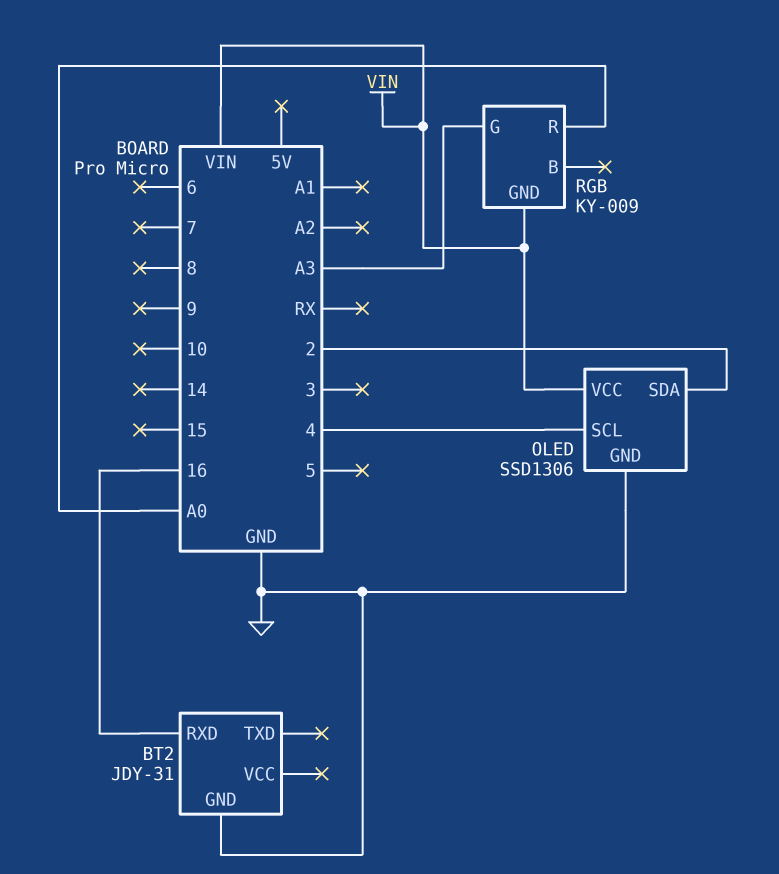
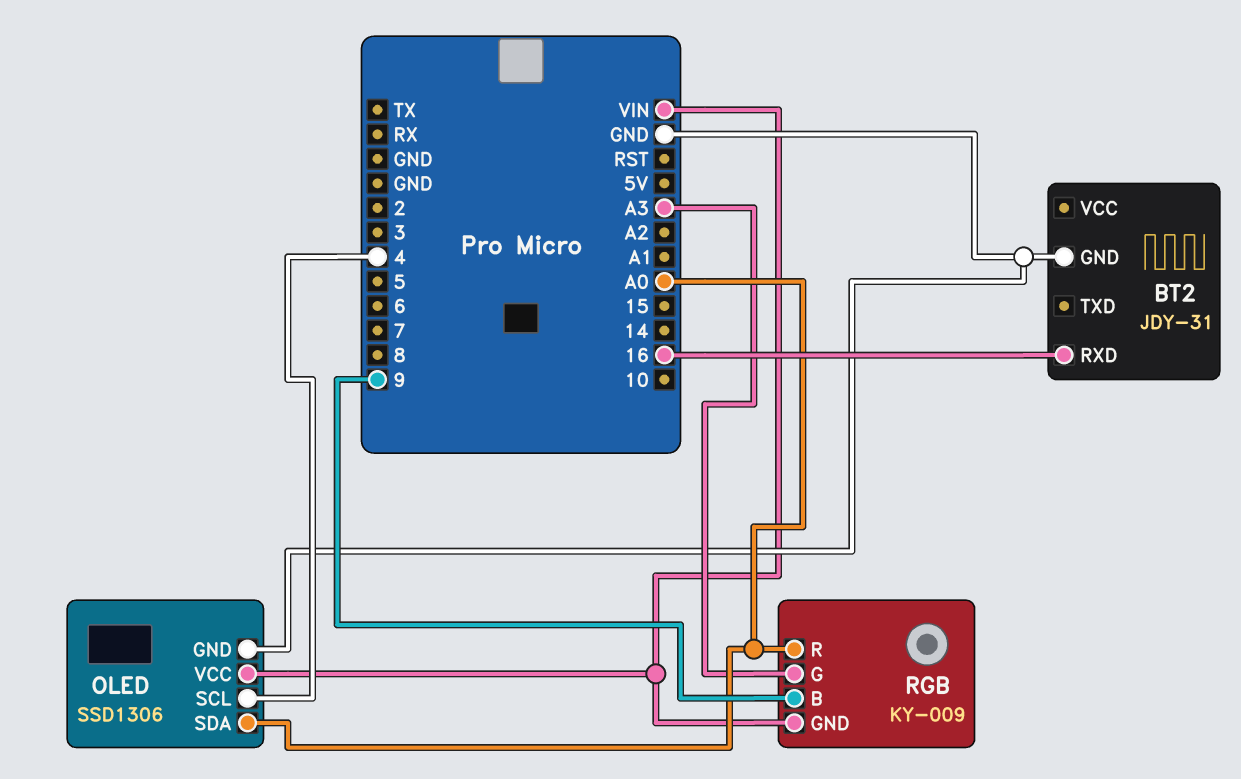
OLED pin SDA: 2 -> A0
RGB pin B: none -> 9

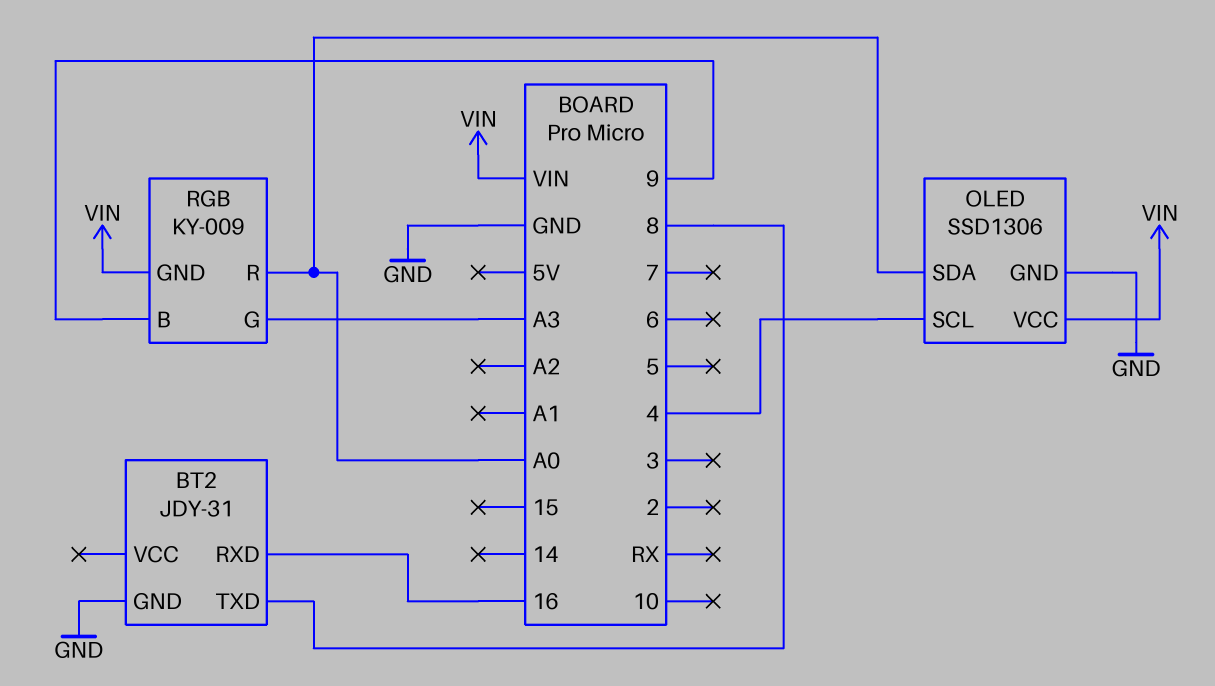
BT2 pin TXD: none -> 8

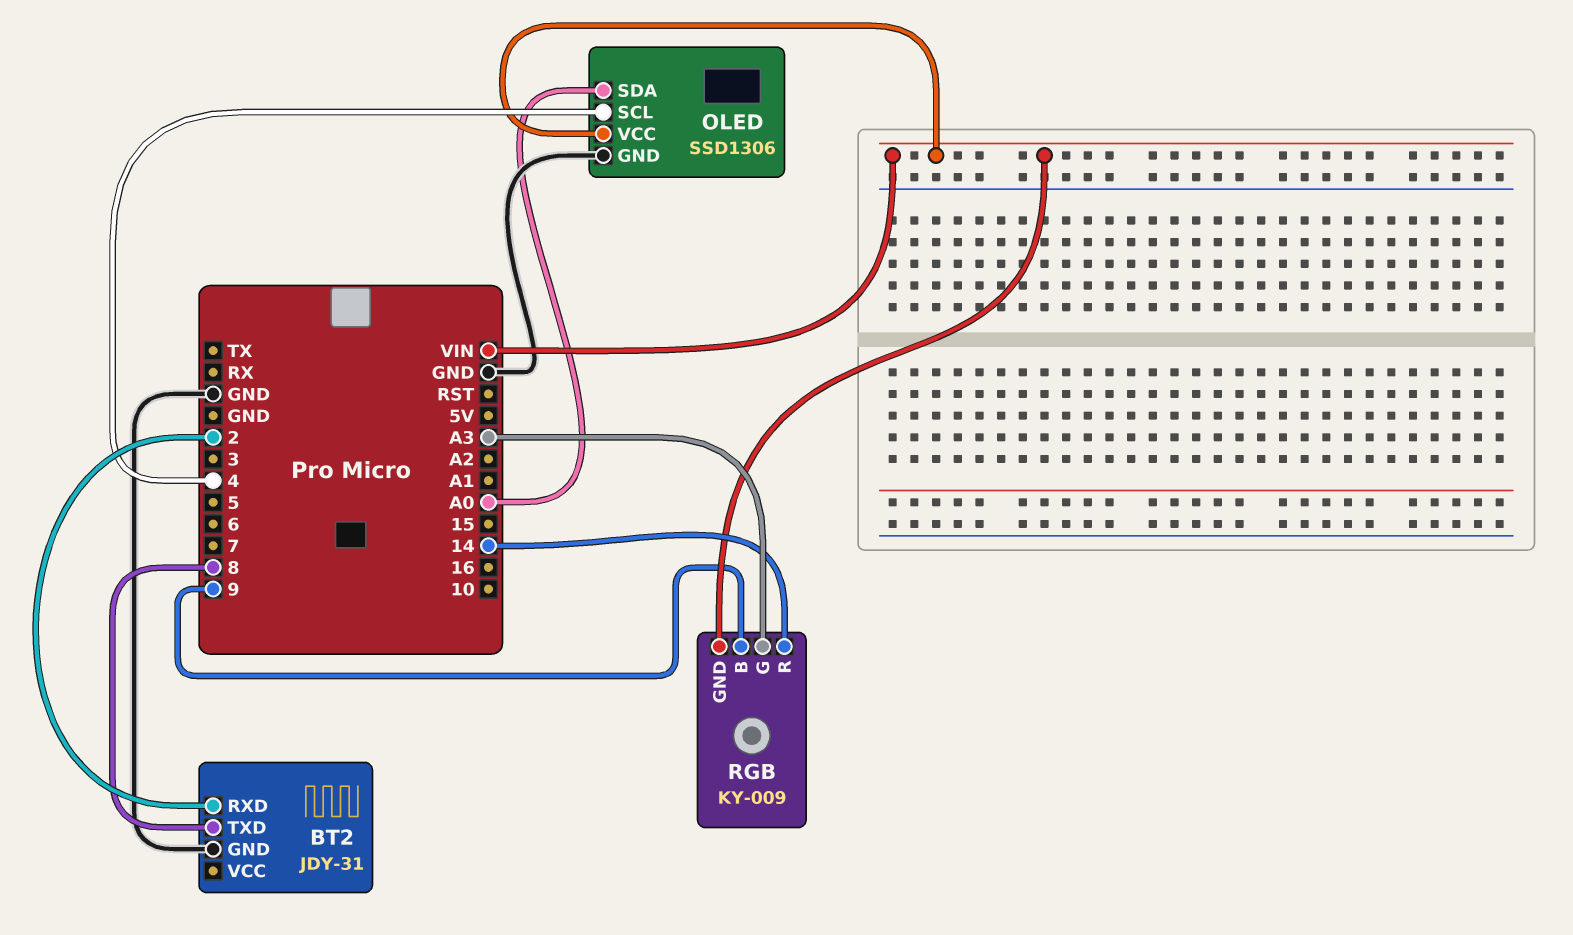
BT2 pin RXD: 16 -> 2
RGB pin R: A0 -> 14

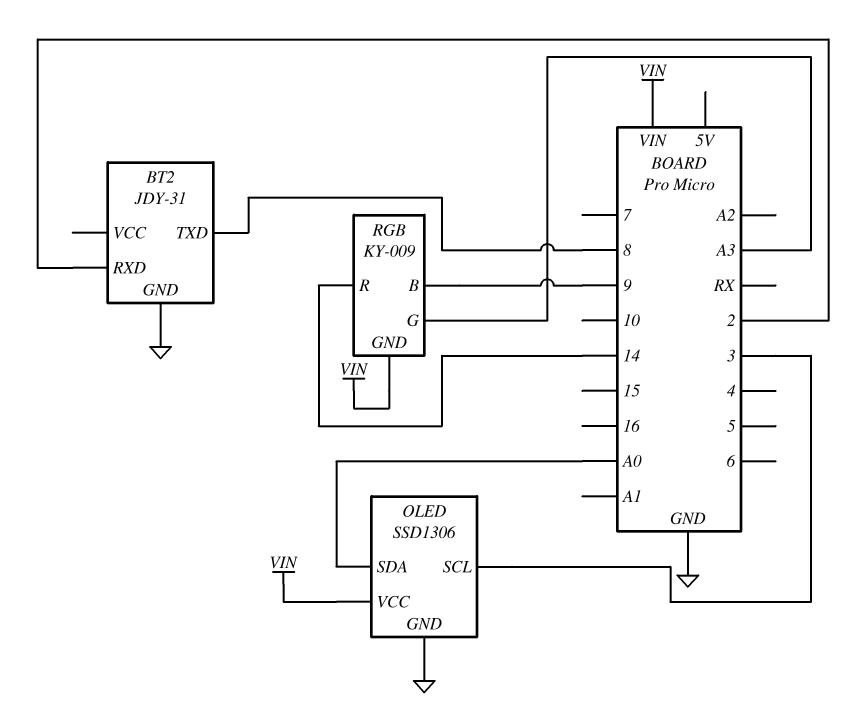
OLED pin SCL: 4 -> 3

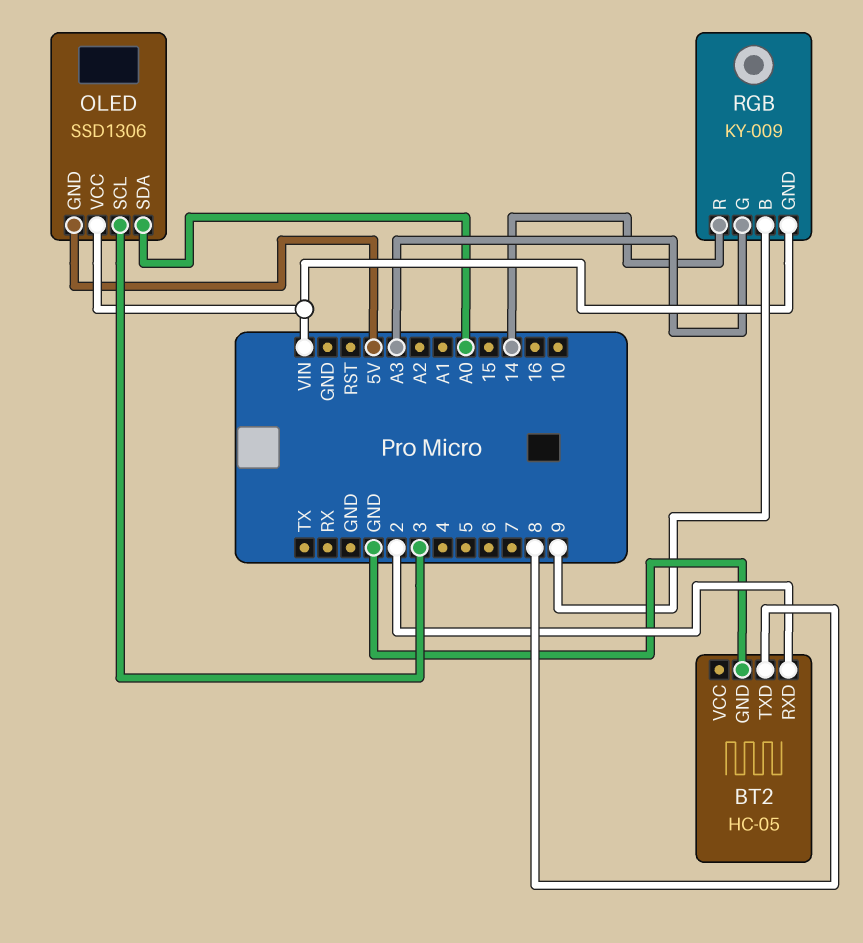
BT2: JDY-31 -> HC-05
OLED pin GND: GND -> 5V

